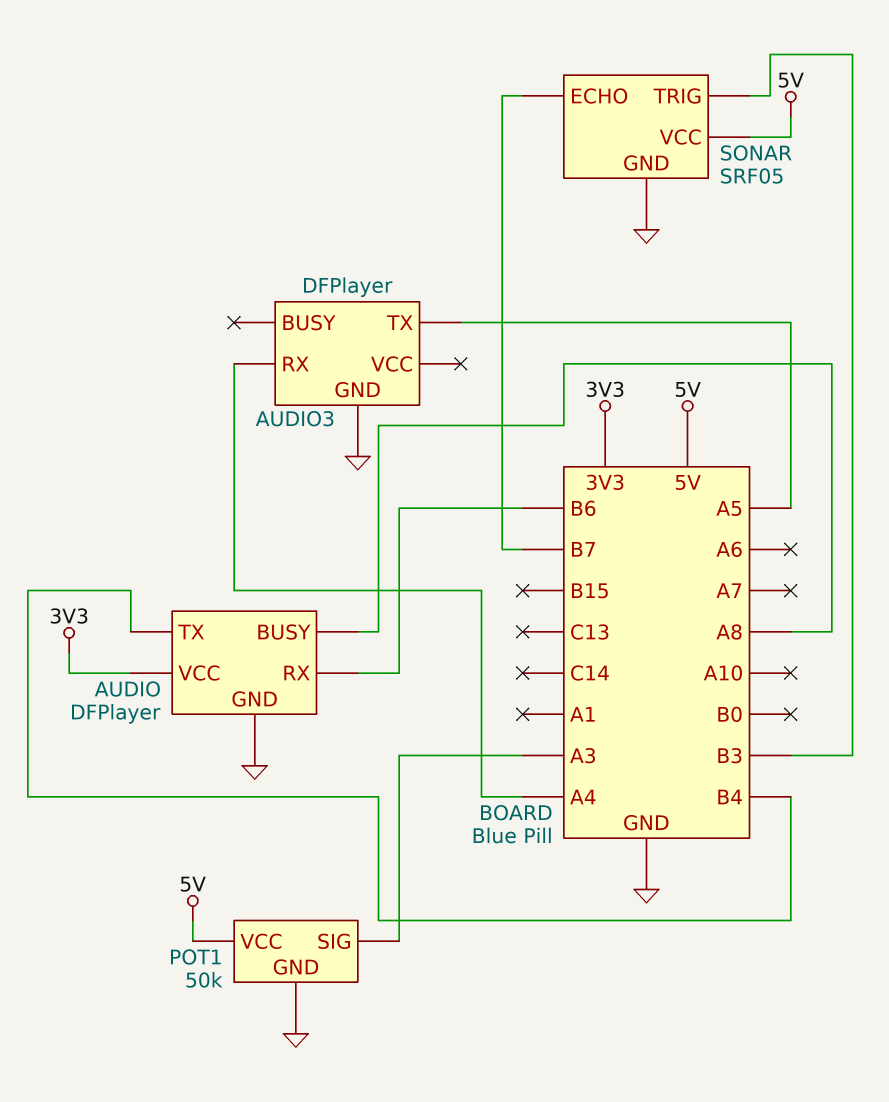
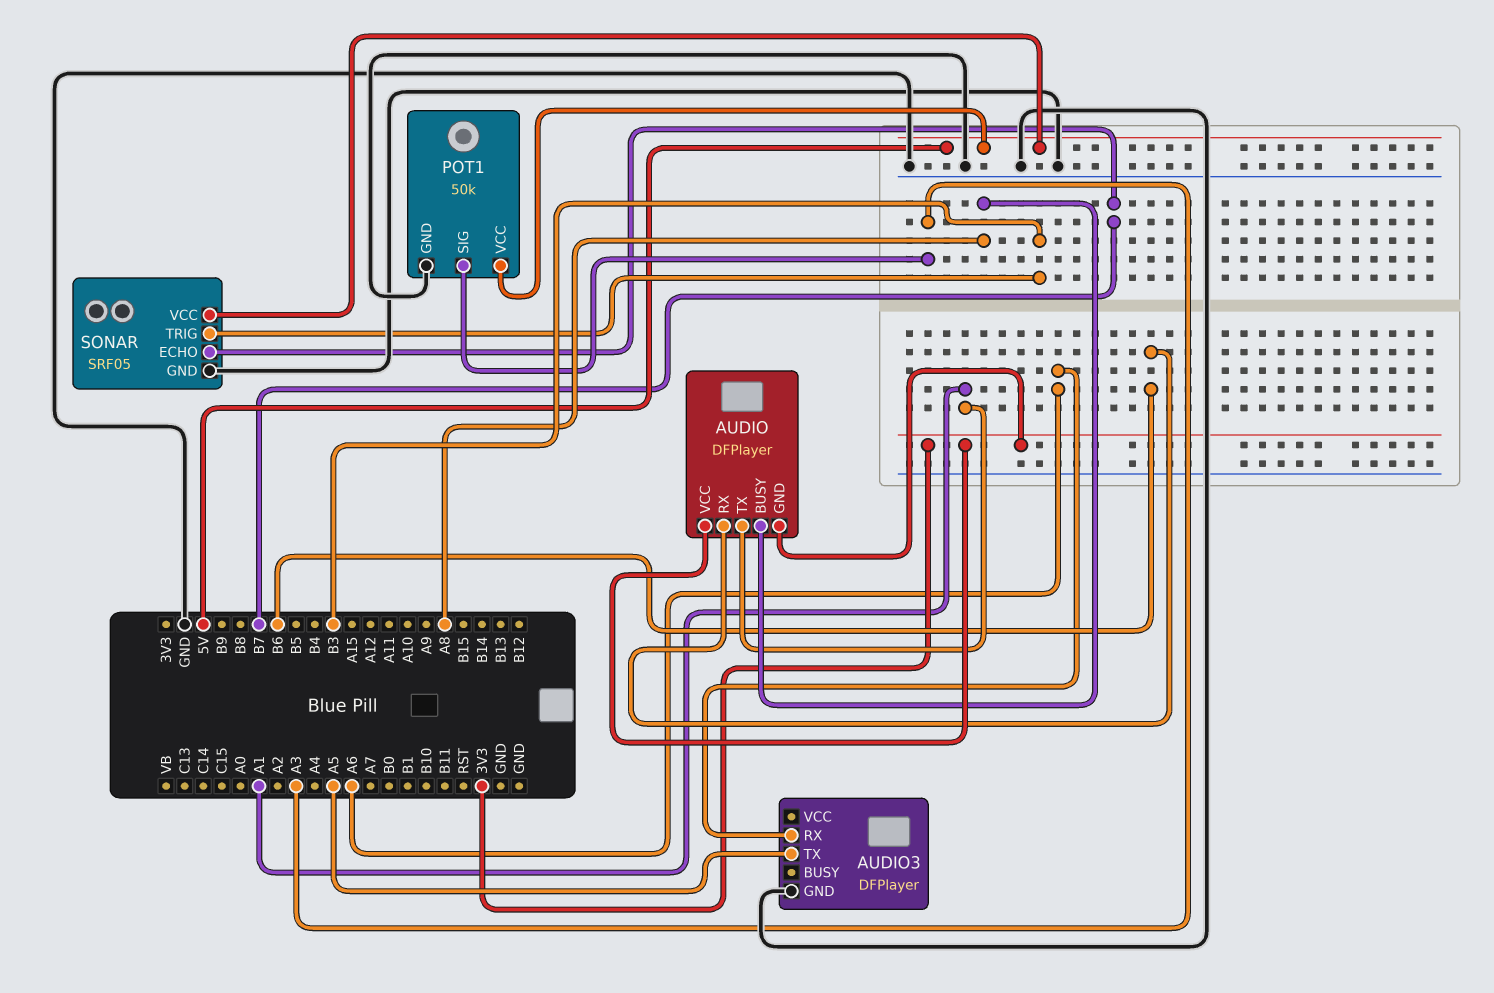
AUDIO pin GND: GND -> 3V3
AUDIO pin TX: B4 -> A1
AUDIO3 pin RX: A4 -> A6

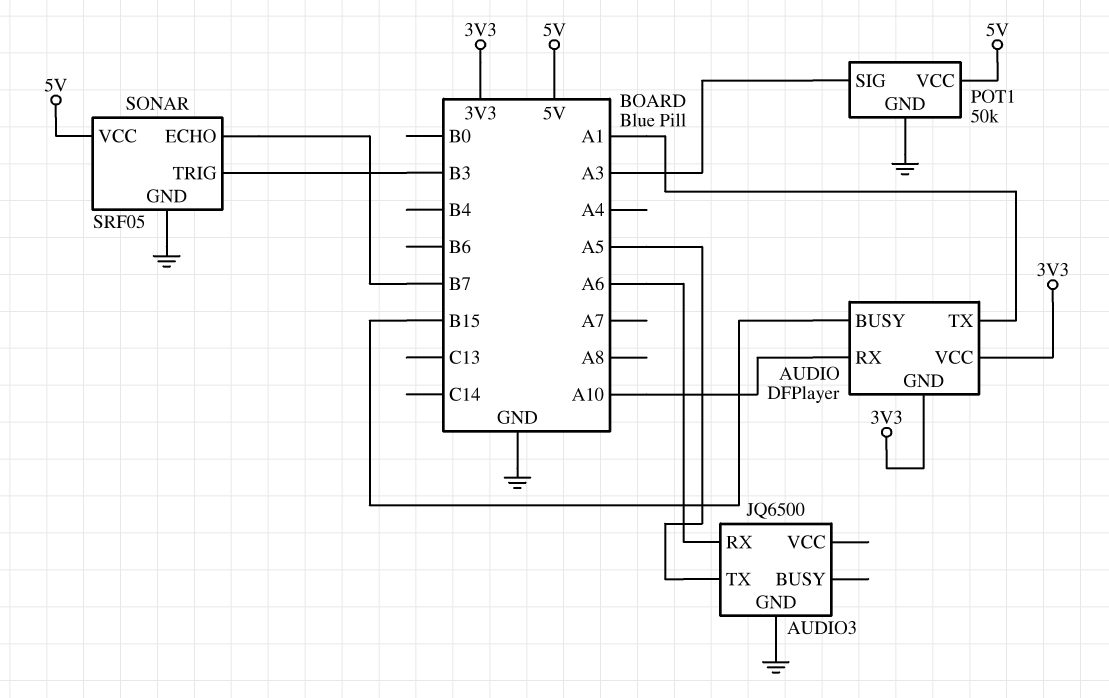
AUDIO pin BUSY: A8 -> B15
AUDIO pin RX: B6 -> A10
AUDIO3: DFPlayer -> JQ6500

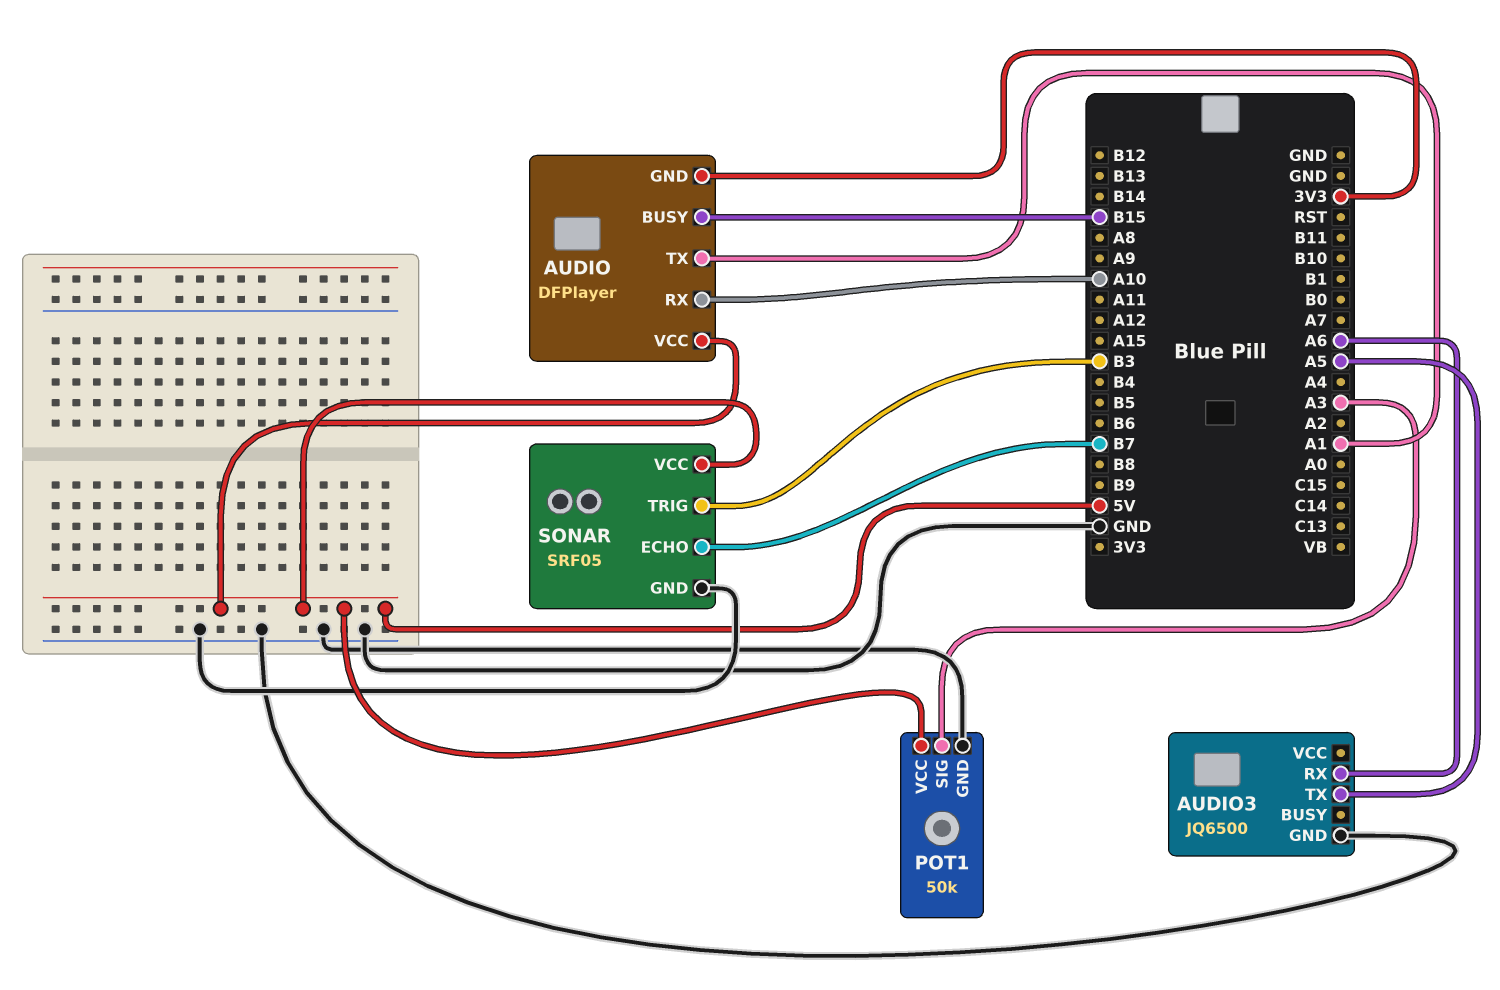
AUDIO pin VCC: 3V3 -> 5V

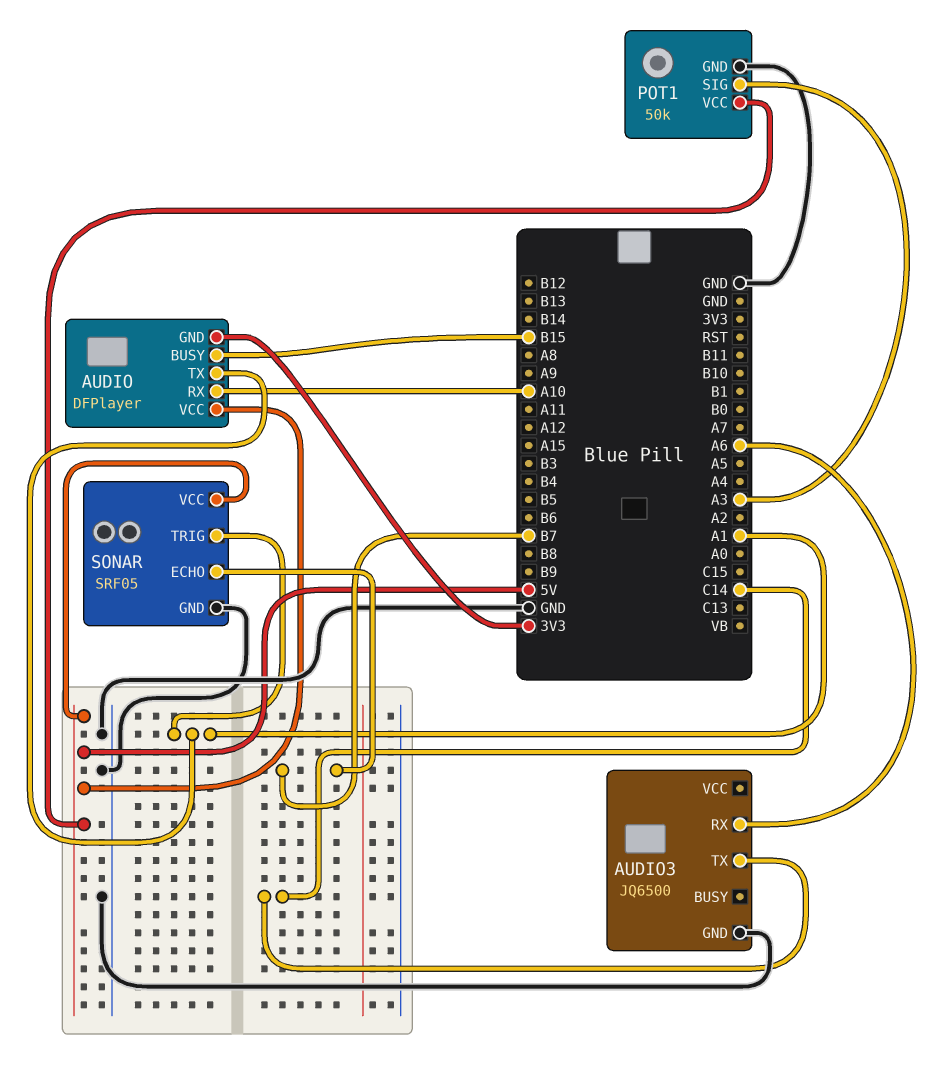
AUDIO3 pin TX: A5 -> C14
SONAR pin TRIG: B3 -> A1

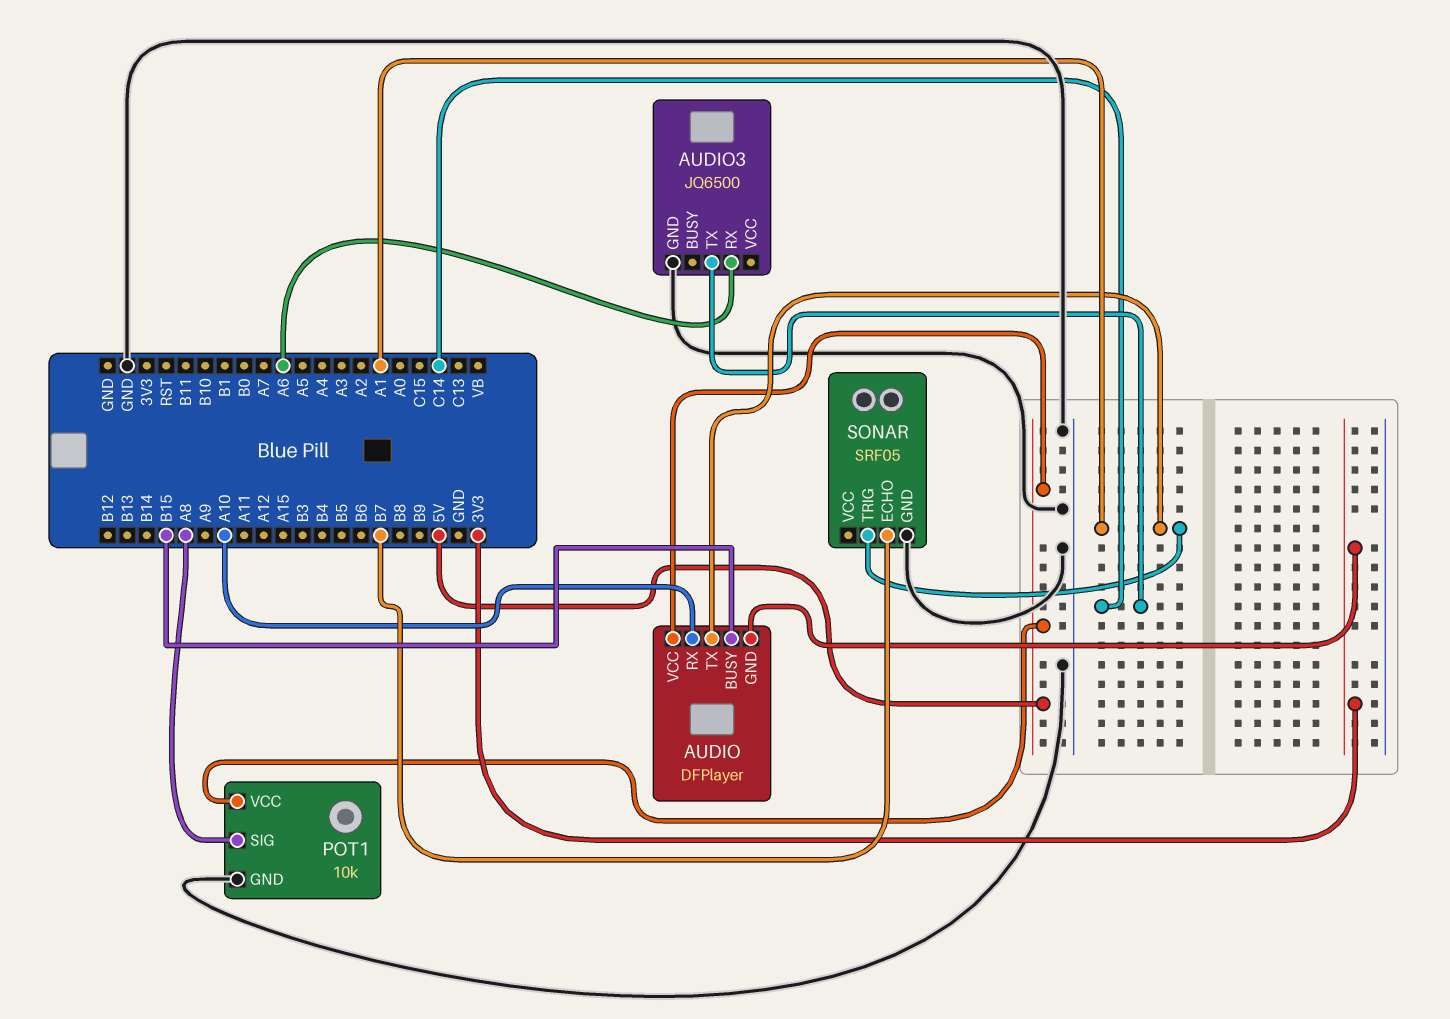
POT1: 50k -> 10k
POT1 pin SIG: A3 -> A8
SONAR pin VCC: 5V -> none

